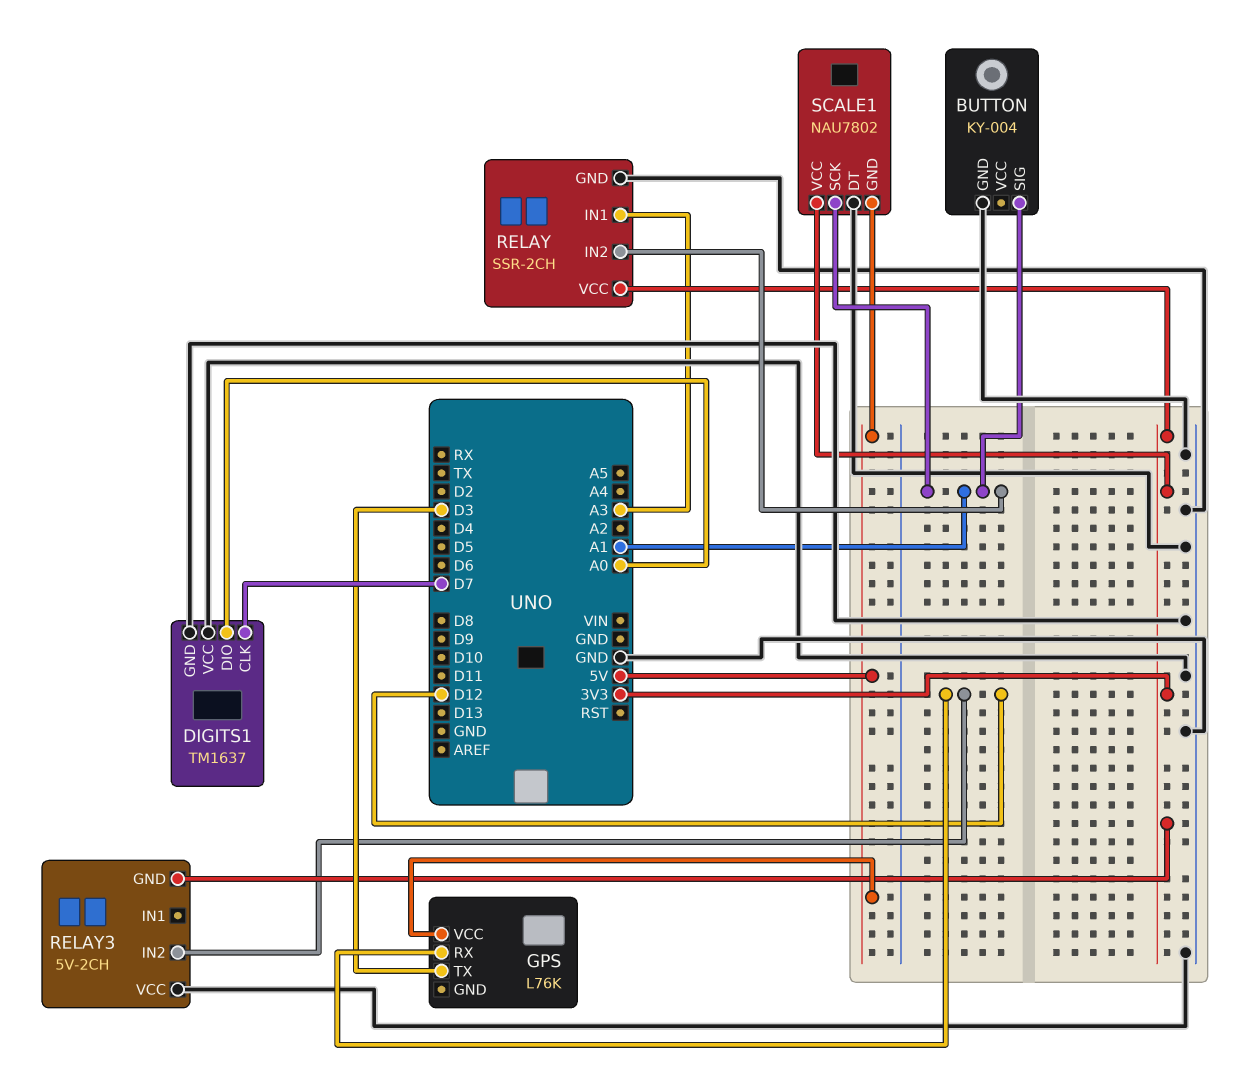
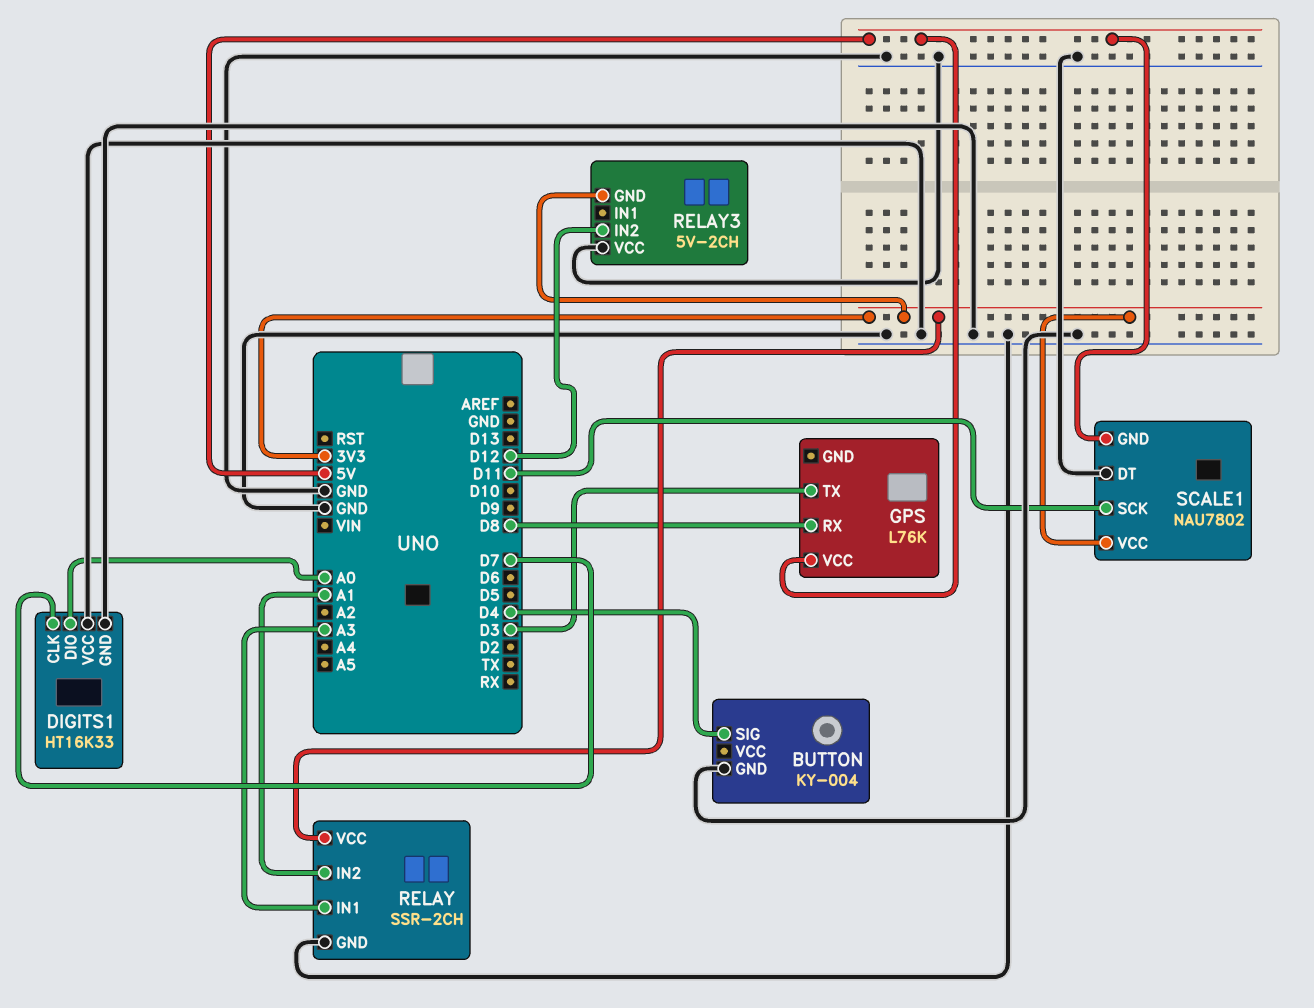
BUTTON pin SIG: A1 -> D4
DIGITS1: TM1637 -> HT16K33
GPS pin RX: D12 -> D8
SCALE1 pin SCK: A1 -> D11

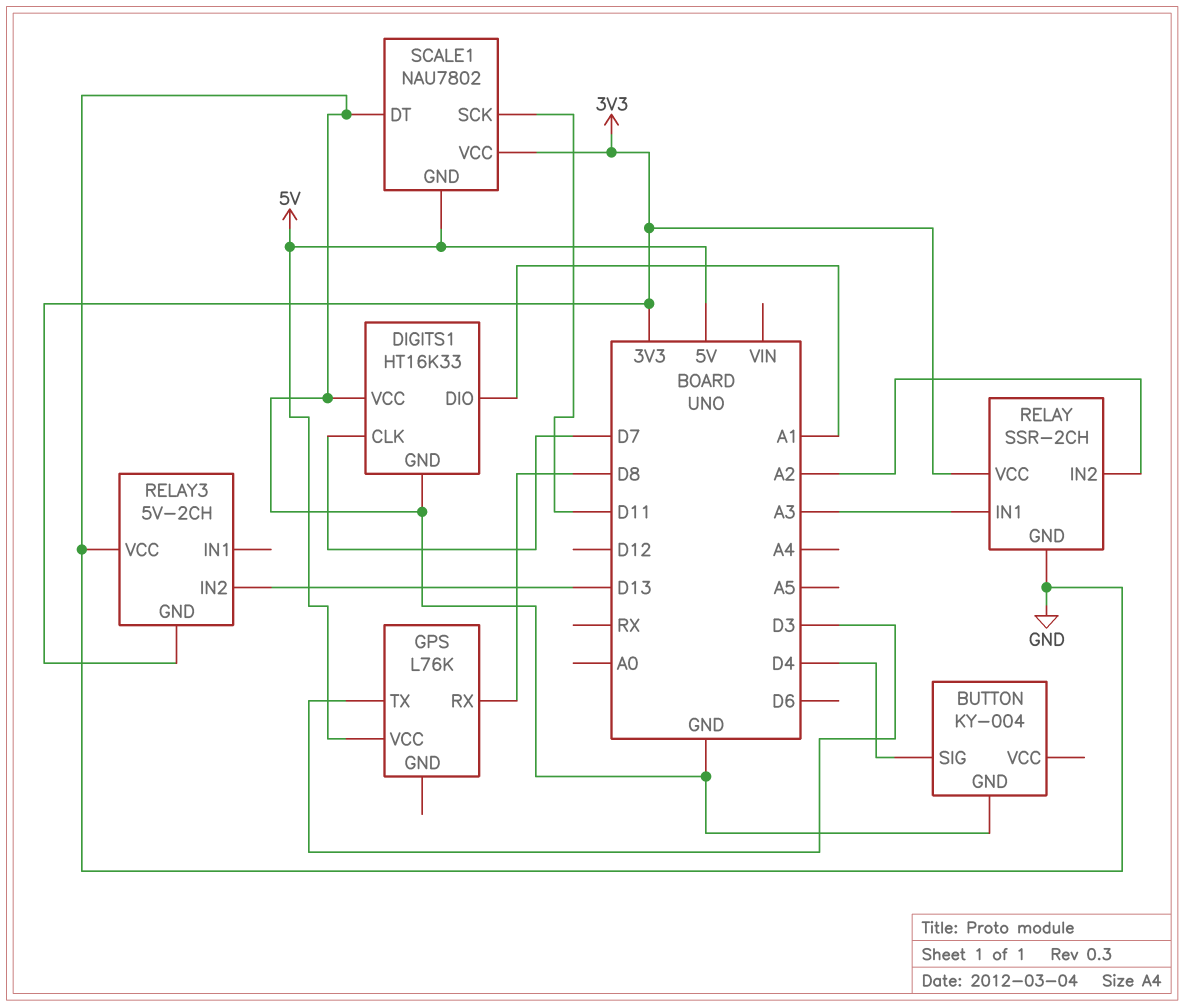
DIGITS1 pin DIO: A0 -> A1
RELAY pin IN2: A1 -> A2
RELAY3 pin IN2: D12 -> D13

